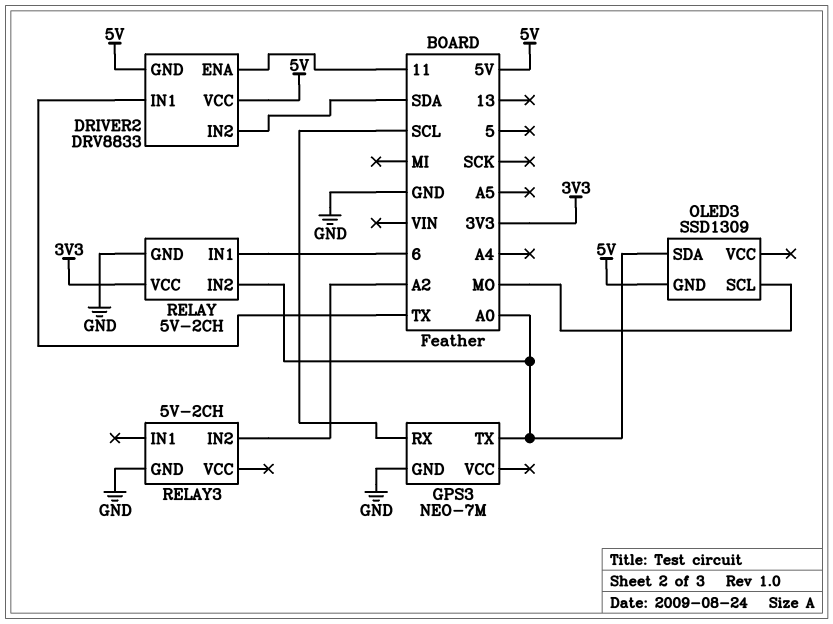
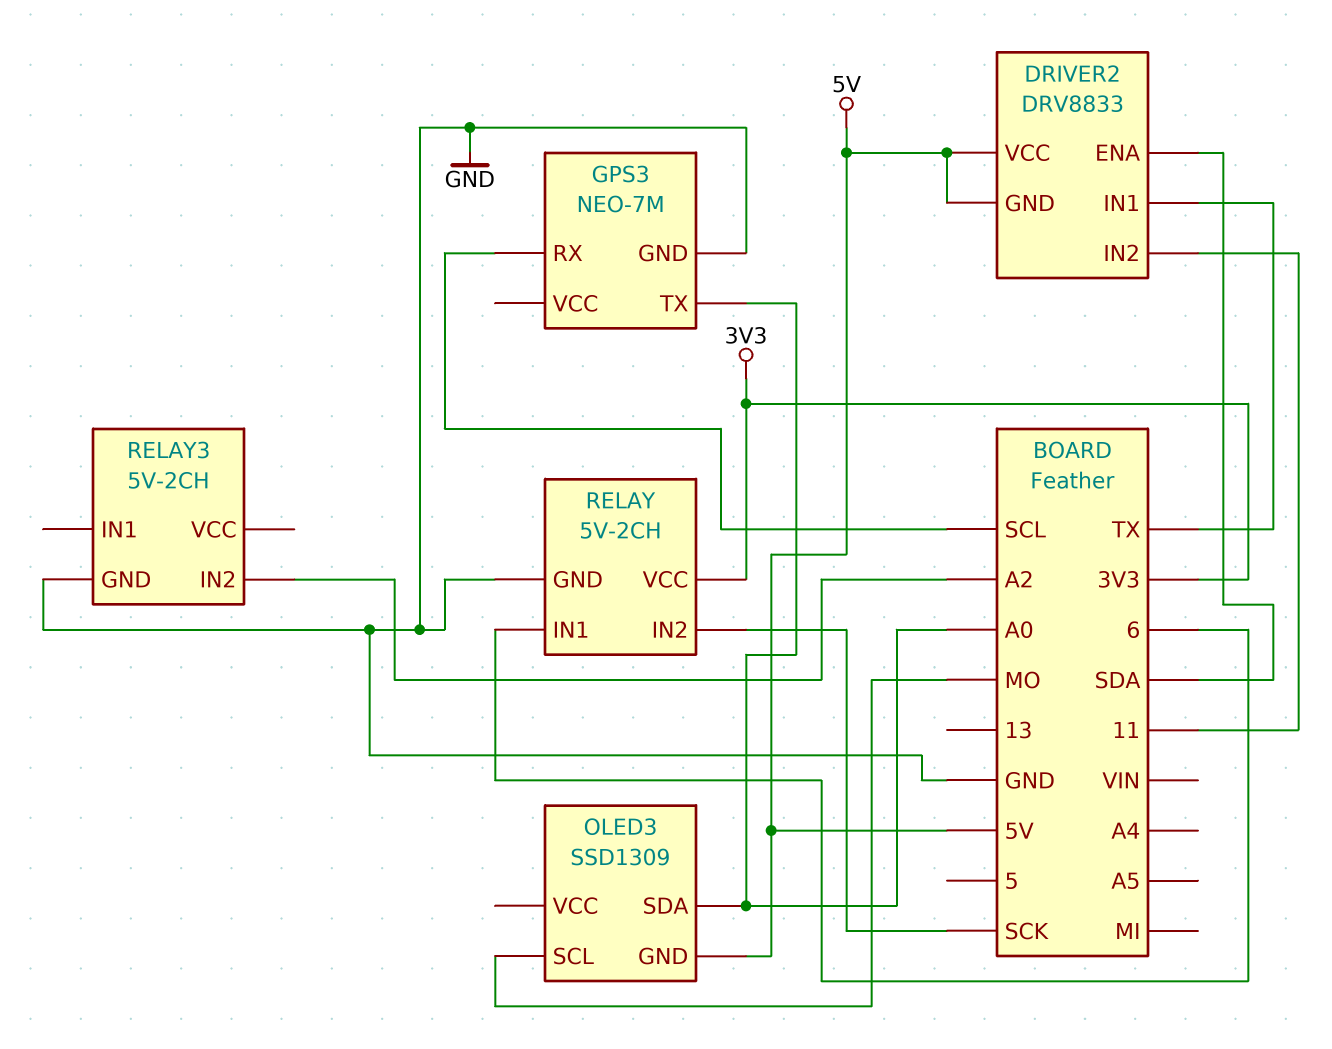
DRIVER2 pin ENA: 11 -> SDA
DRIVER2 pin IN2: SDA -> 11
RELAY pin IN2: A0 -> SCK

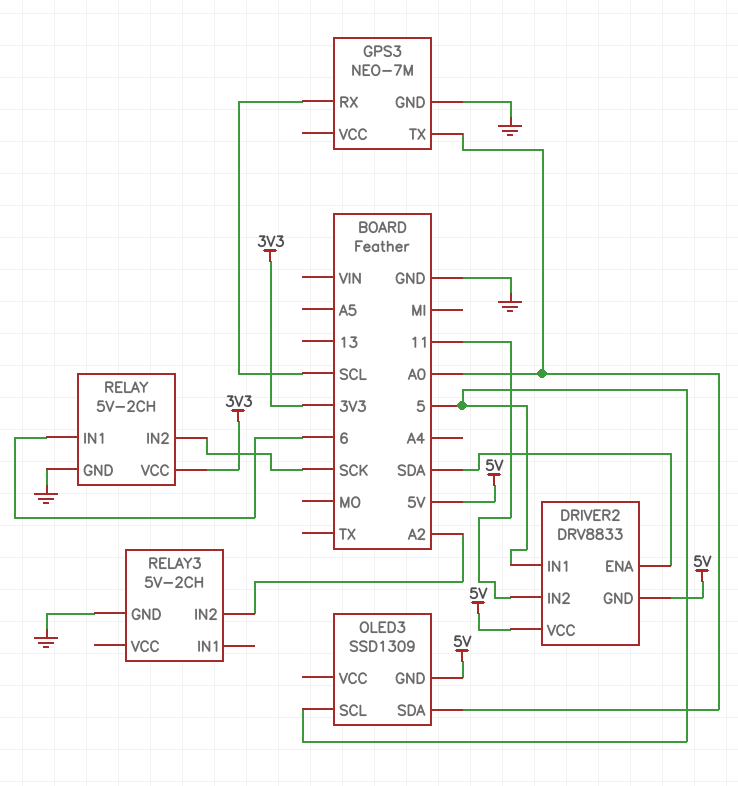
DRIVER2 pin IN1: TX -> 5
OLED3 pin SCL: MO -> 5

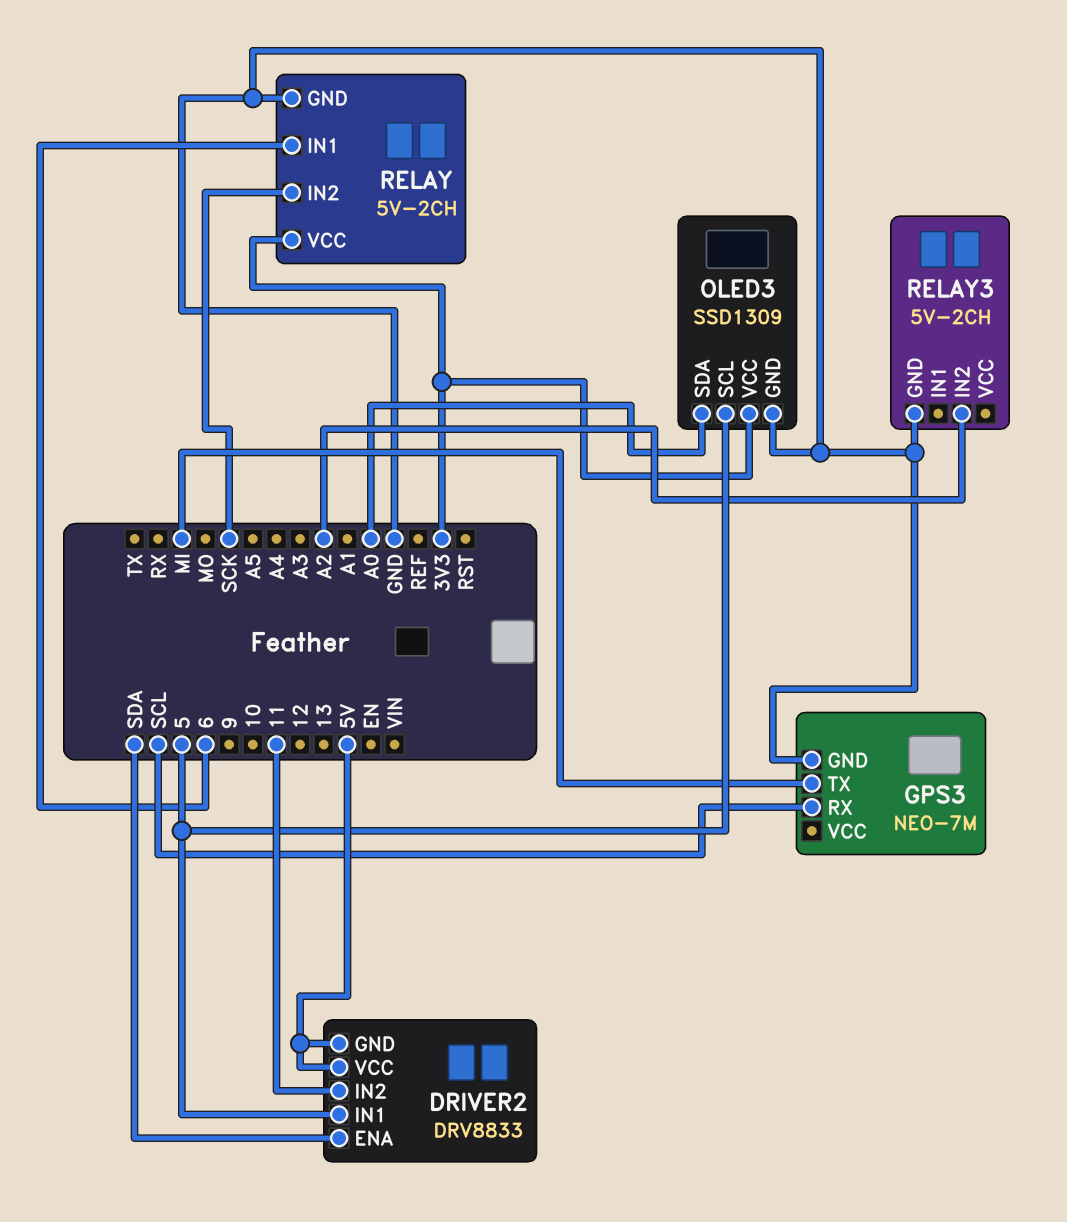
GPS3 pin TX: A0 -> MI
OLED3 pin GND: 5V -> GND
OLED3 pin VCC: none -> 3V3

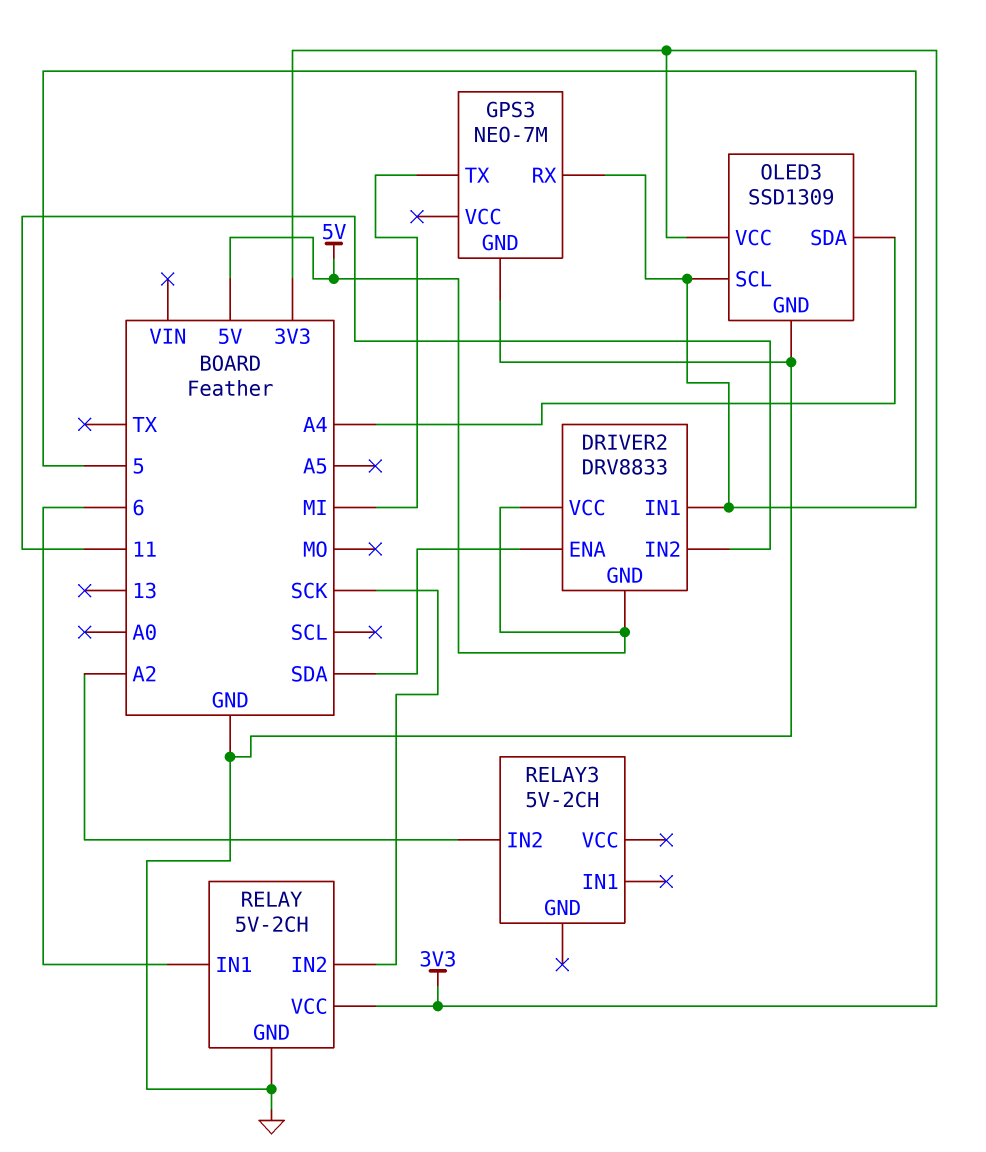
GPS3 pin RX: SCL -> 5
OLED3 pin SDA: A0 -> A4
RELAY3 pin GND: GND -> none

